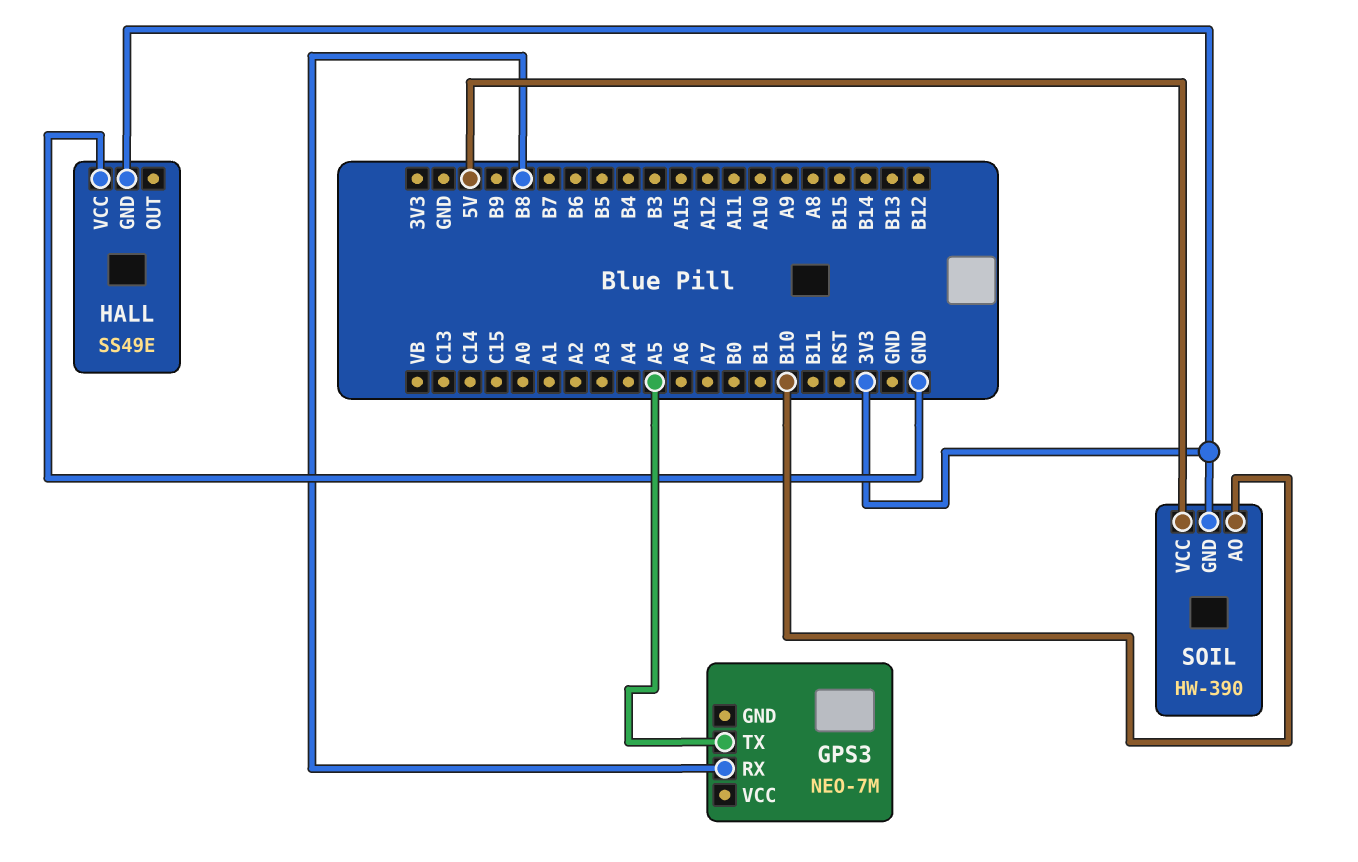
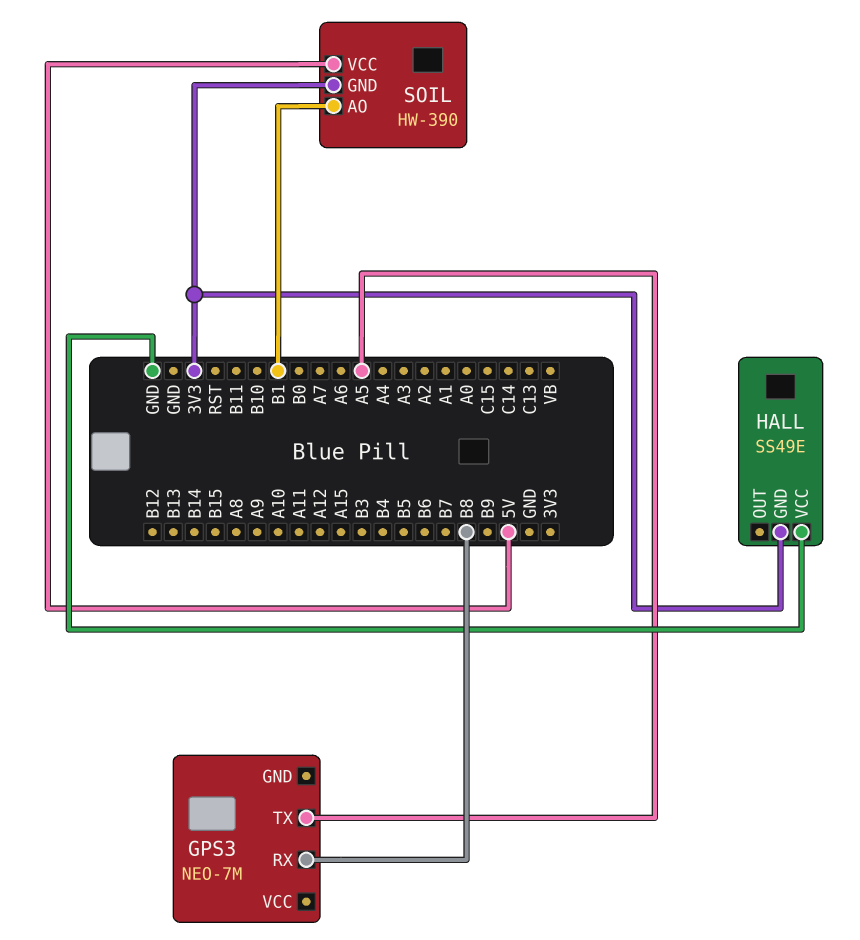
SOIL pin AO: B10 -> B1

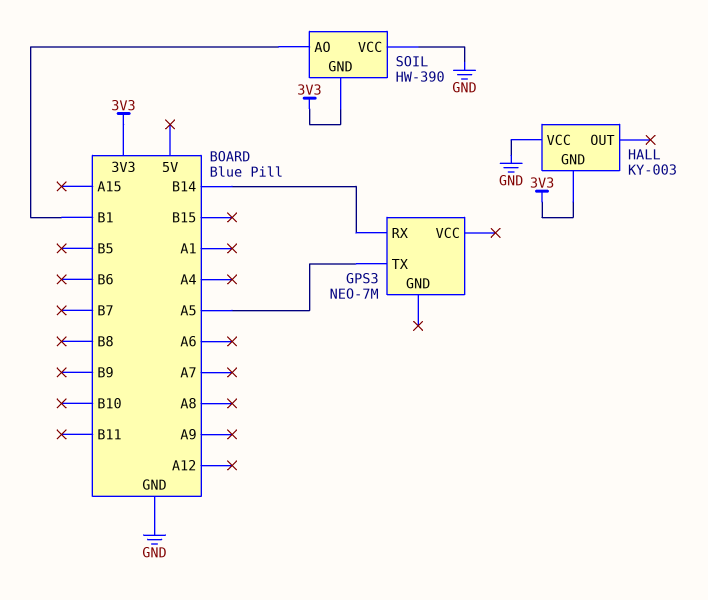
GPS3 pin RX: B8 -> B14
HALL: SS49E -> KY-003
SOIL pin VCC: 5V -> GND

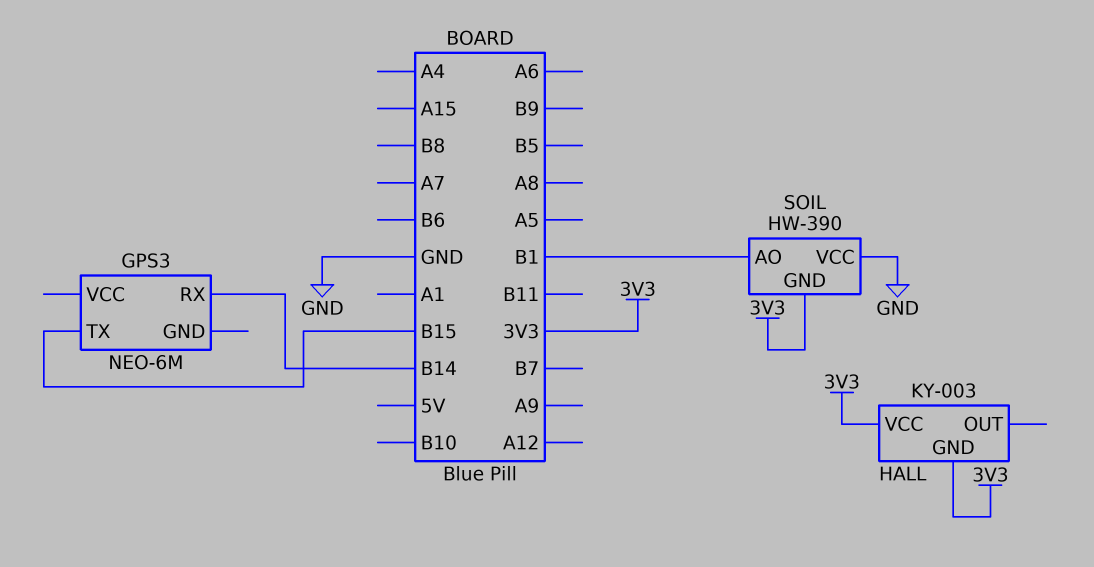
GPS3: NEO-7M -> NEO-6M
GPS3 pin TX: A5 -> B15
HALL pin VCC: GND -> 3V3

